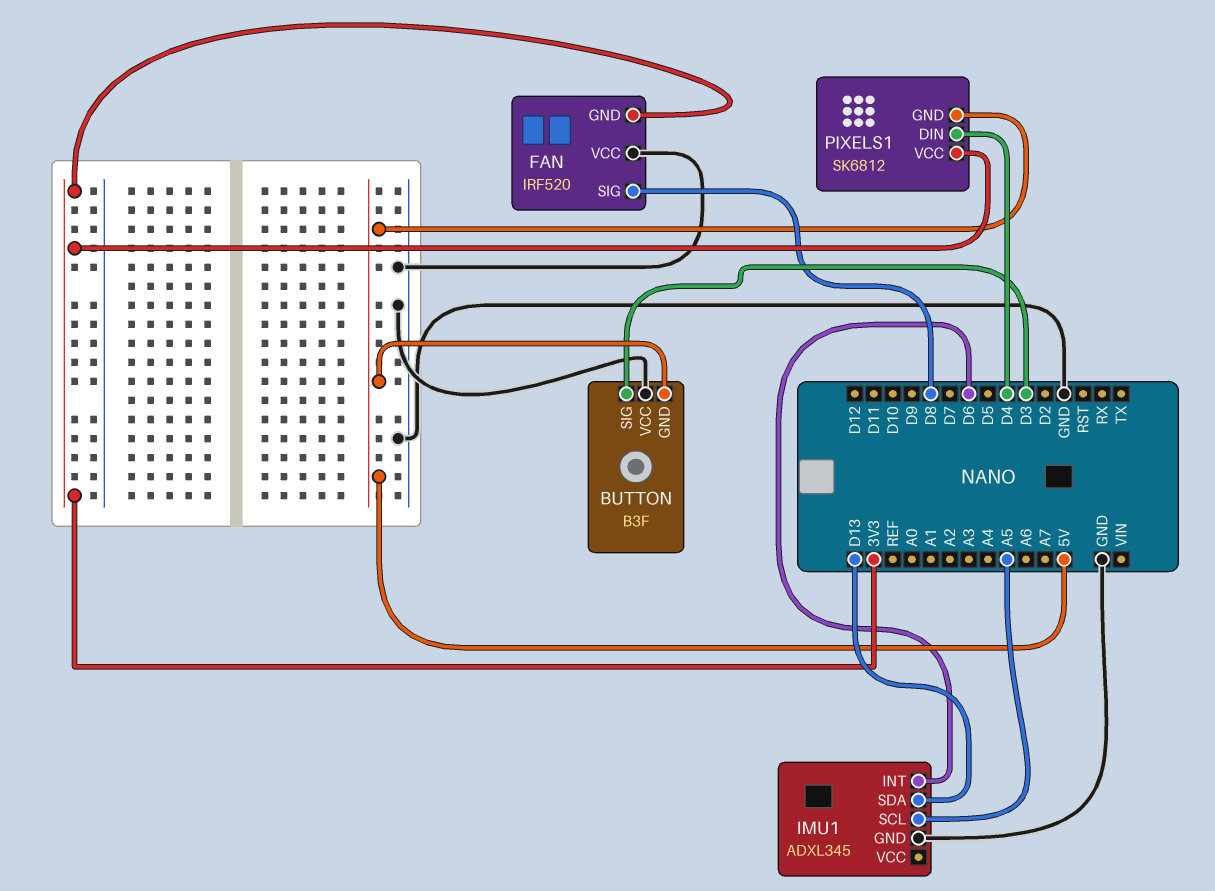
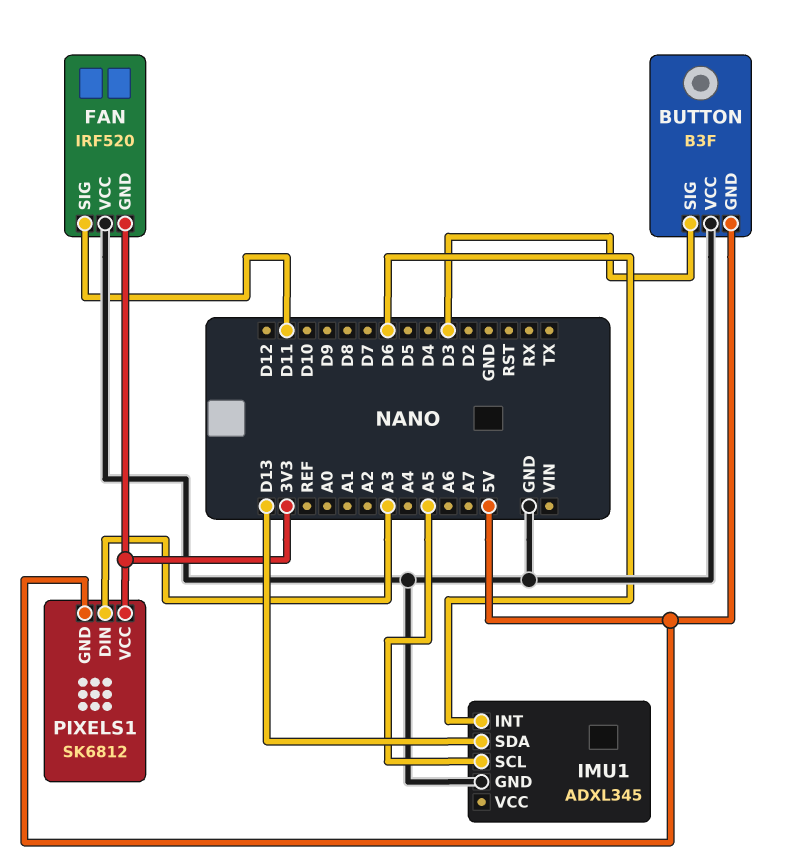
FAN pin SIG: D8 -> D11
PIXELS1 pin DIN: D4 -> A3

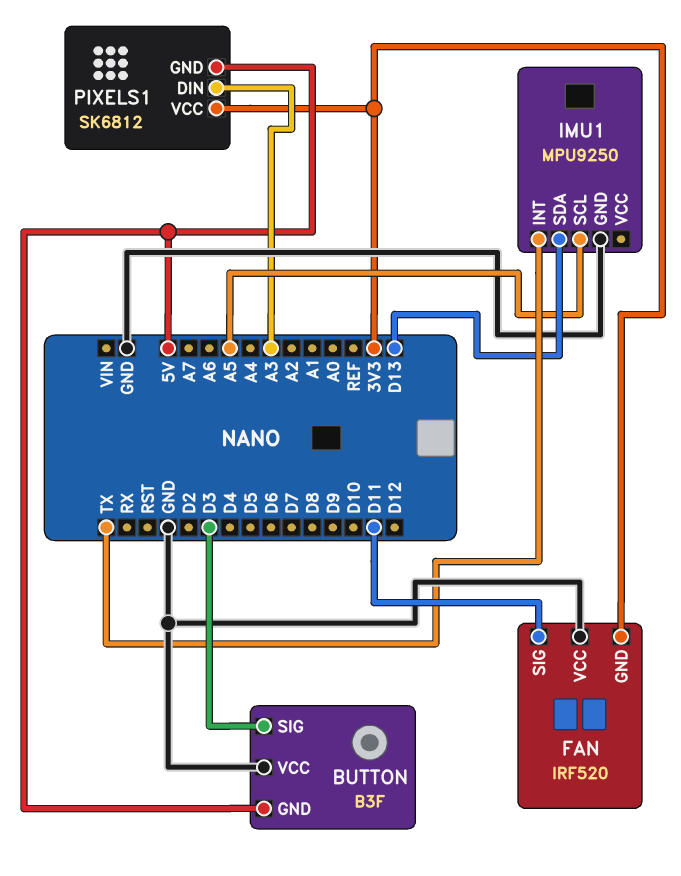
IMU1: ADXL345 -> MPU9250
IMU1 pin INT: D6 -> TX

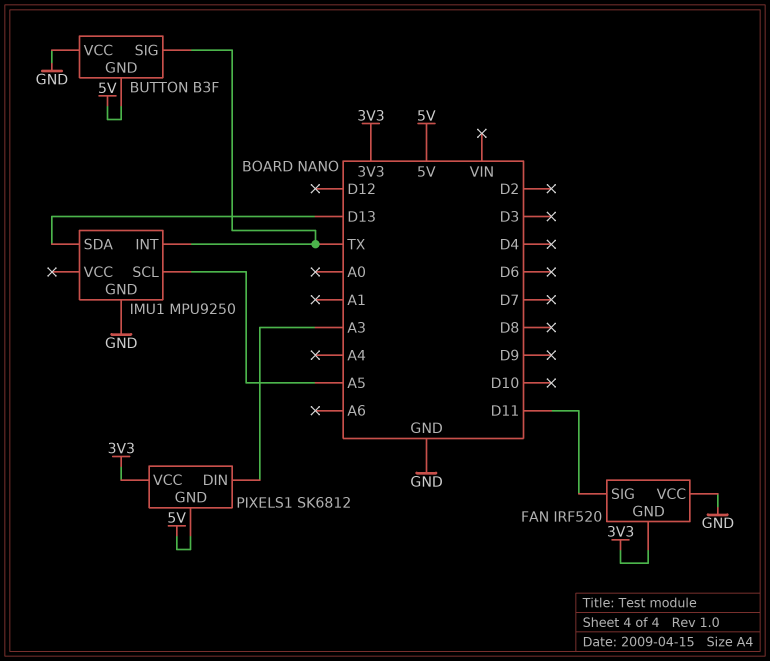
BUTTON pin SIG: D3 -> TX

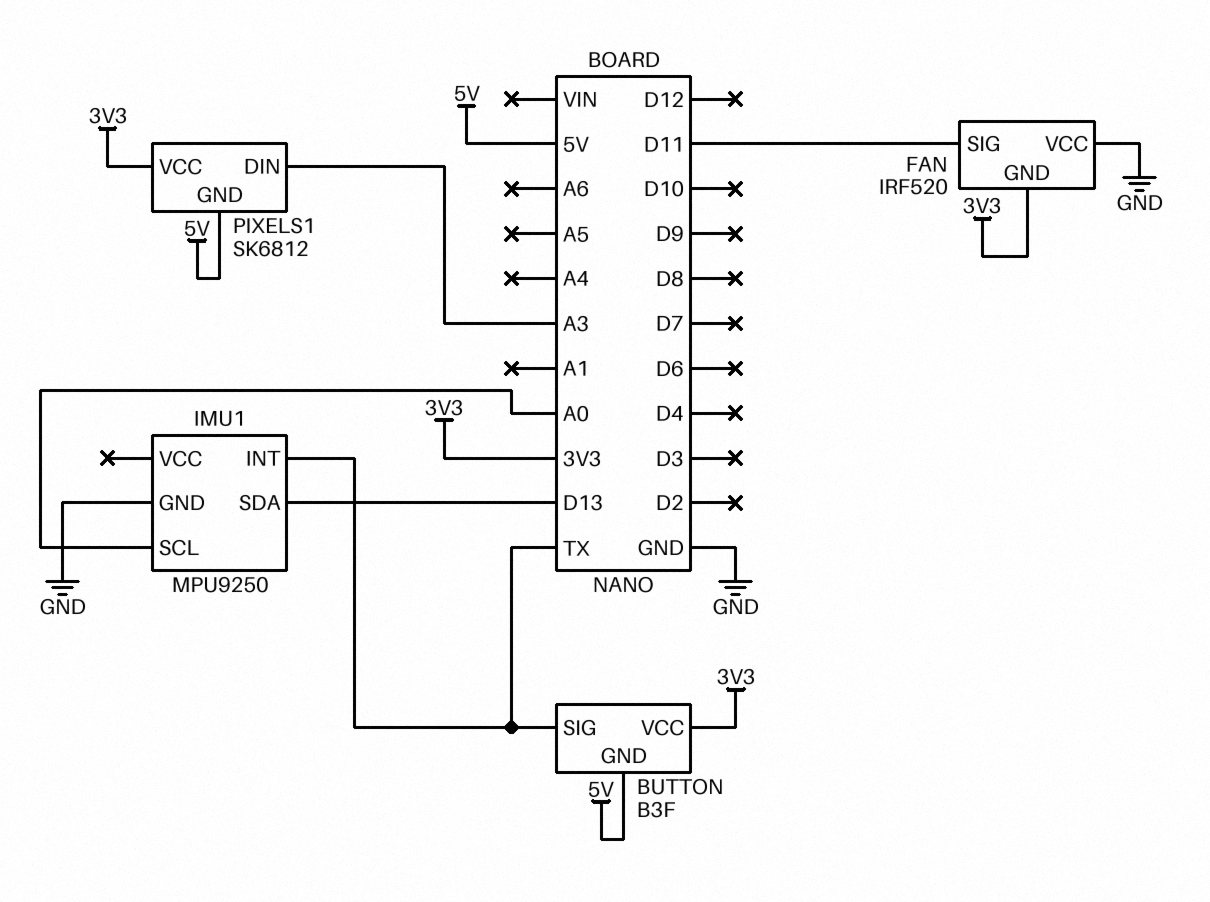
BUTTON pin VCC: GND -> 3V3
IMU1 pin SCL: A5 -> A0

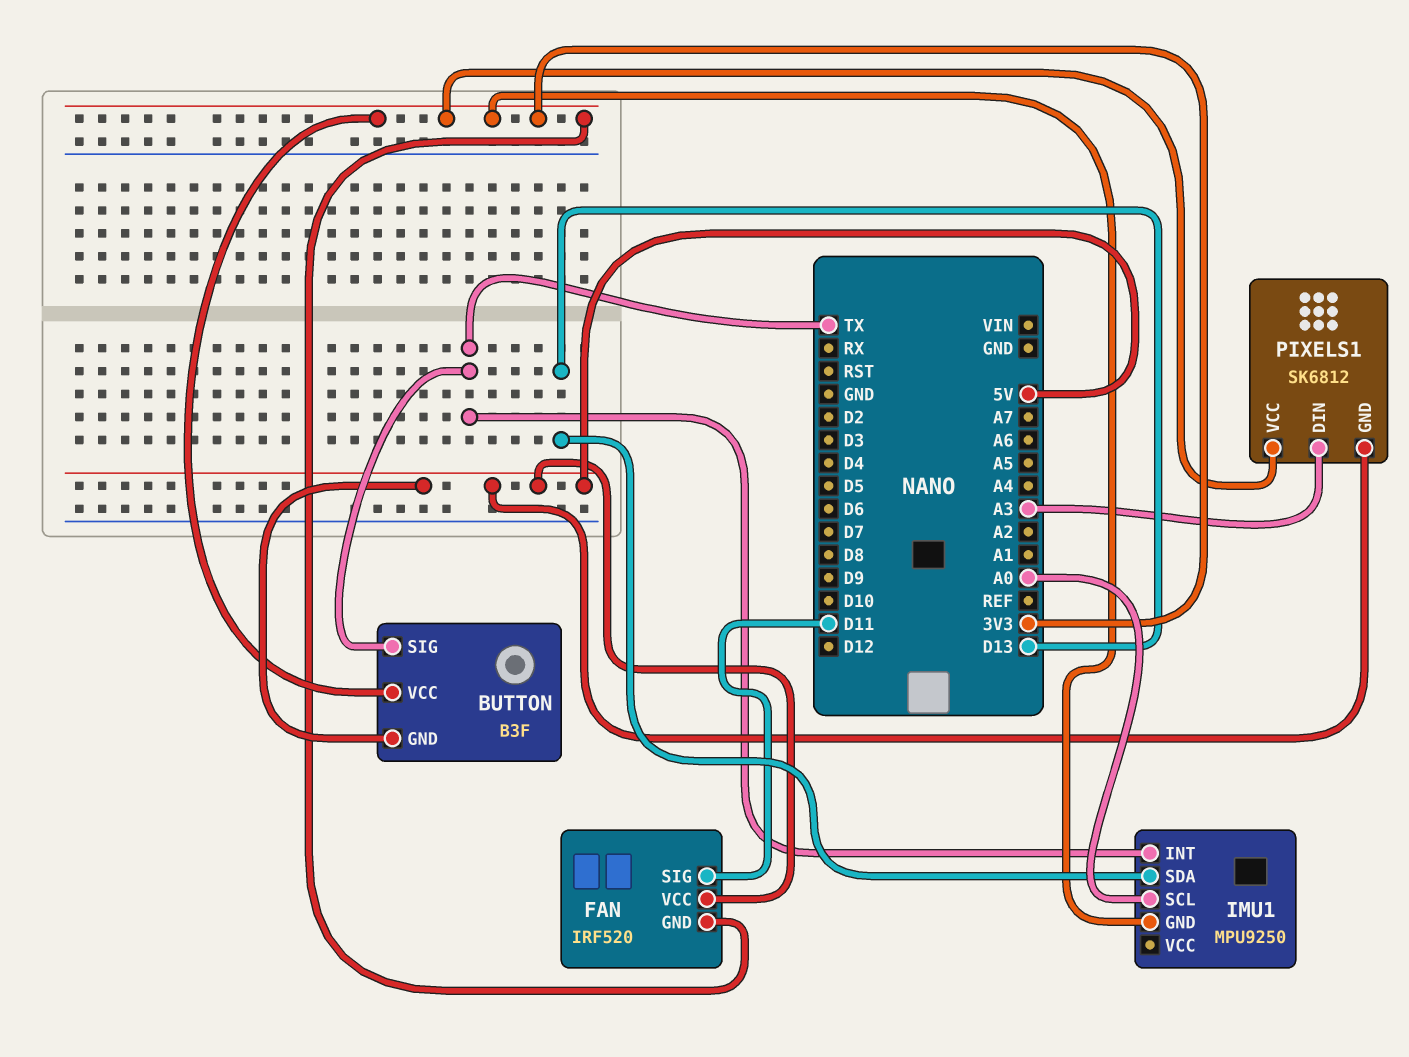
FAN pin VCC: GND -> 5V
IMU1 pin GND: GND -> 3V3

